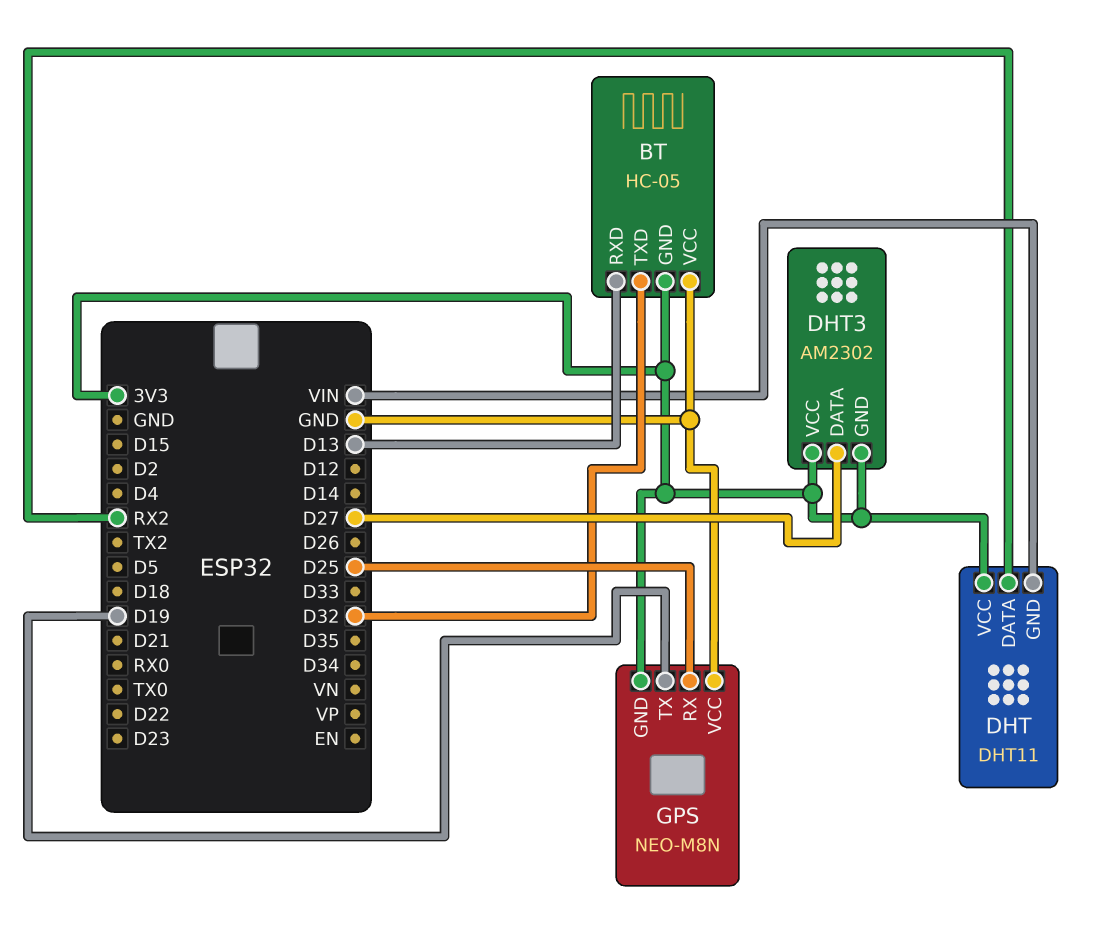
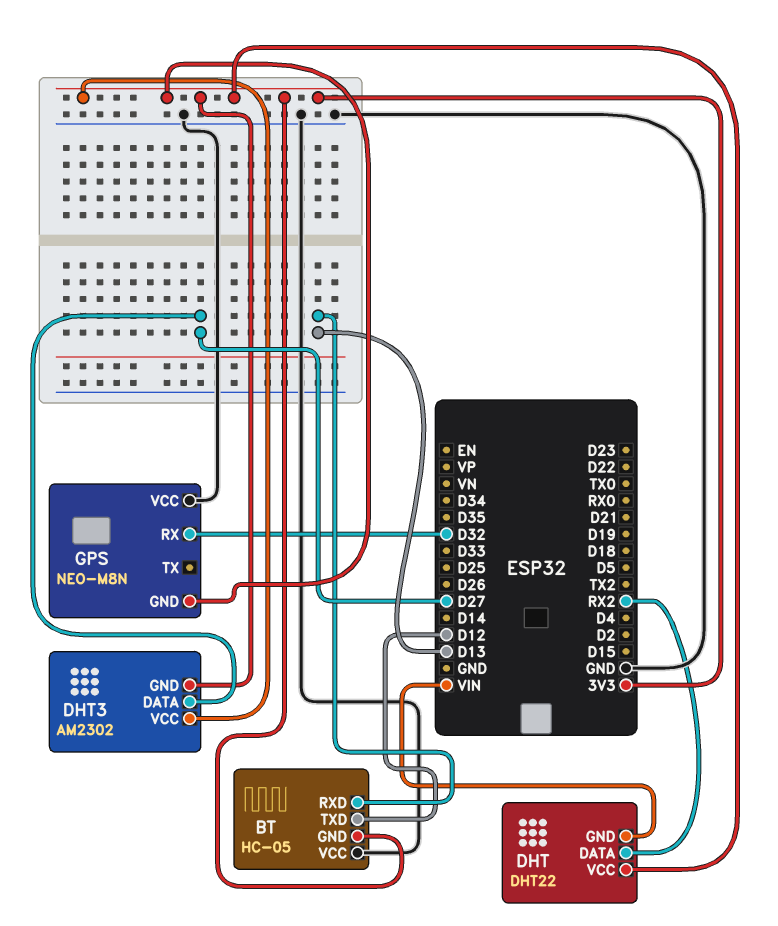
BT pin TXD: D32 -> D12
DHT: DHT11 -> DHT22
GPS pin RX: D25 -> D32
GPS pin TX: D19 -> none

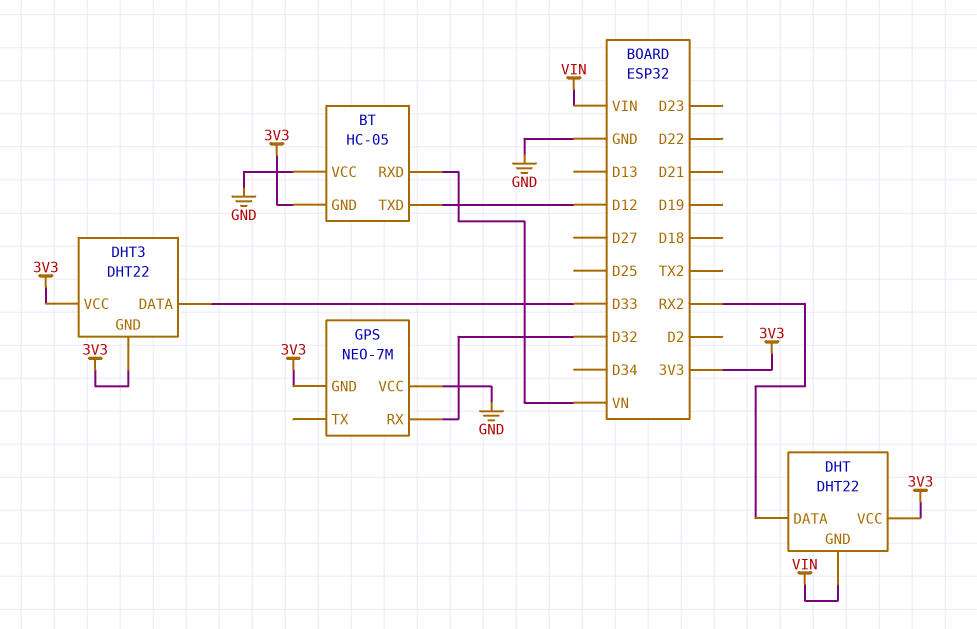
BT pin RXD: D13 -> VN
DHT3: AM2302 -> DHT22
DHT3 pin DATA: D27 -> D33
GPS: NEO-M8N -> NEO-7M

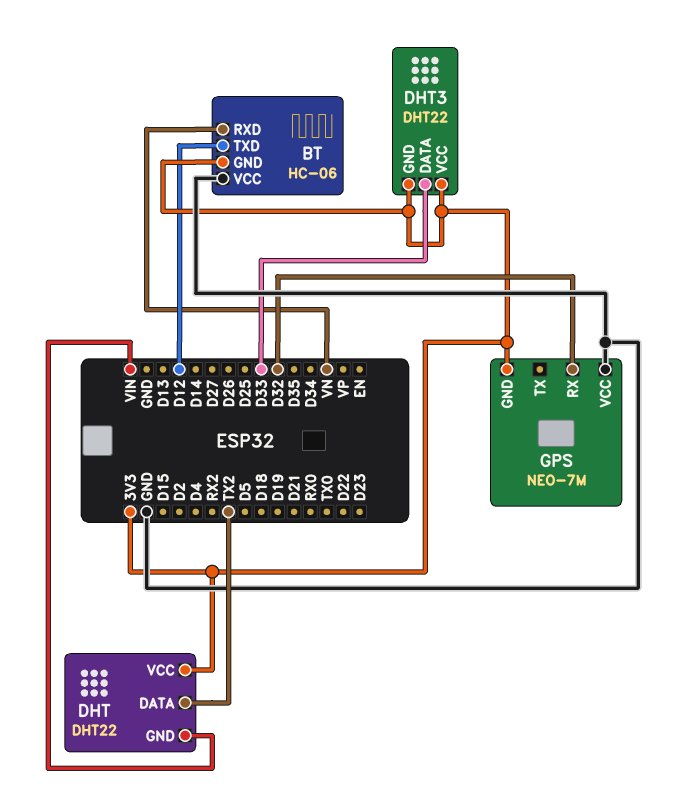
BT: HC-05 -> HC-06
DHT pin DATA: RX2 -> TX2

